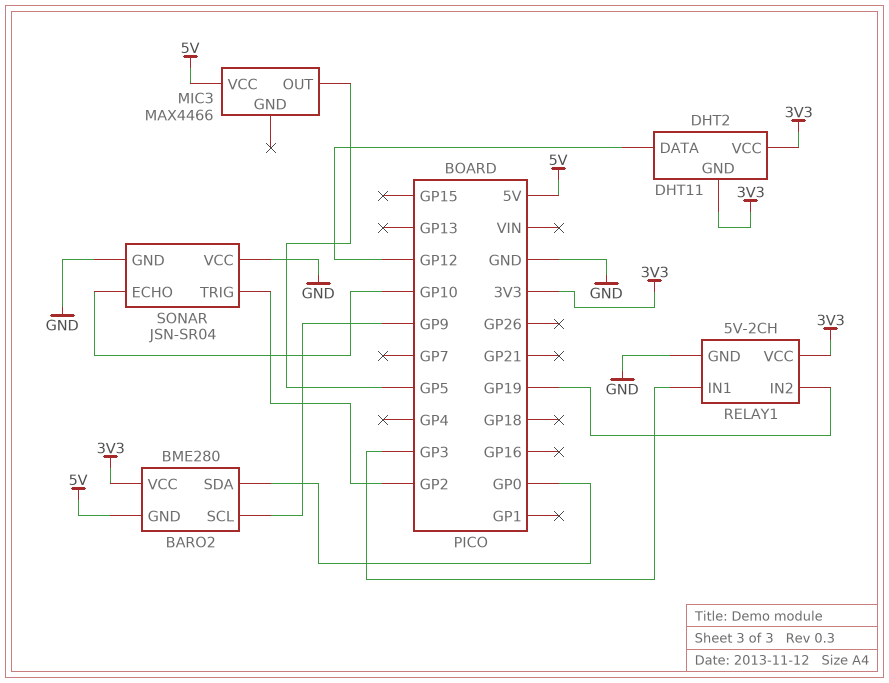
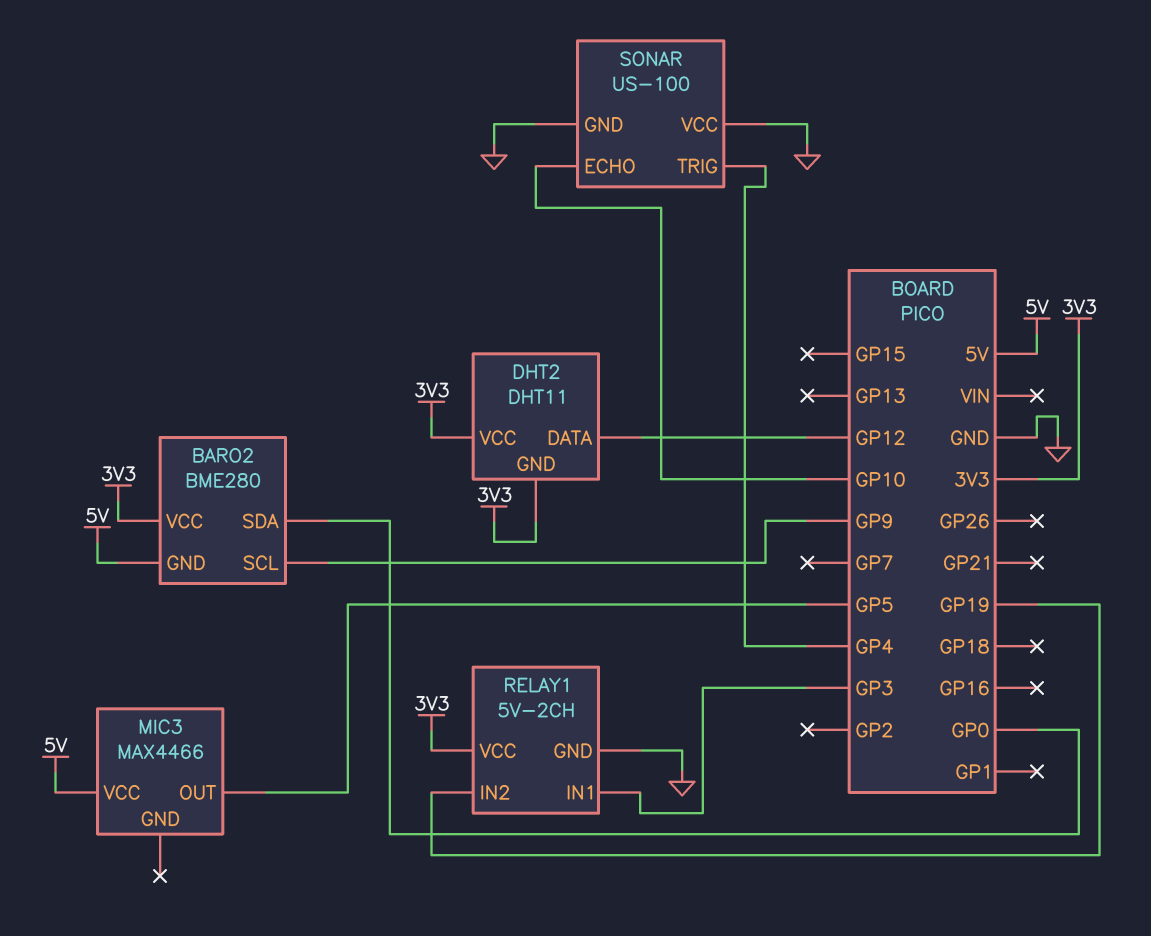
SONAR: JSN-SR04 -> US-100
SONAR pin TRIG: GP2 -> GP4

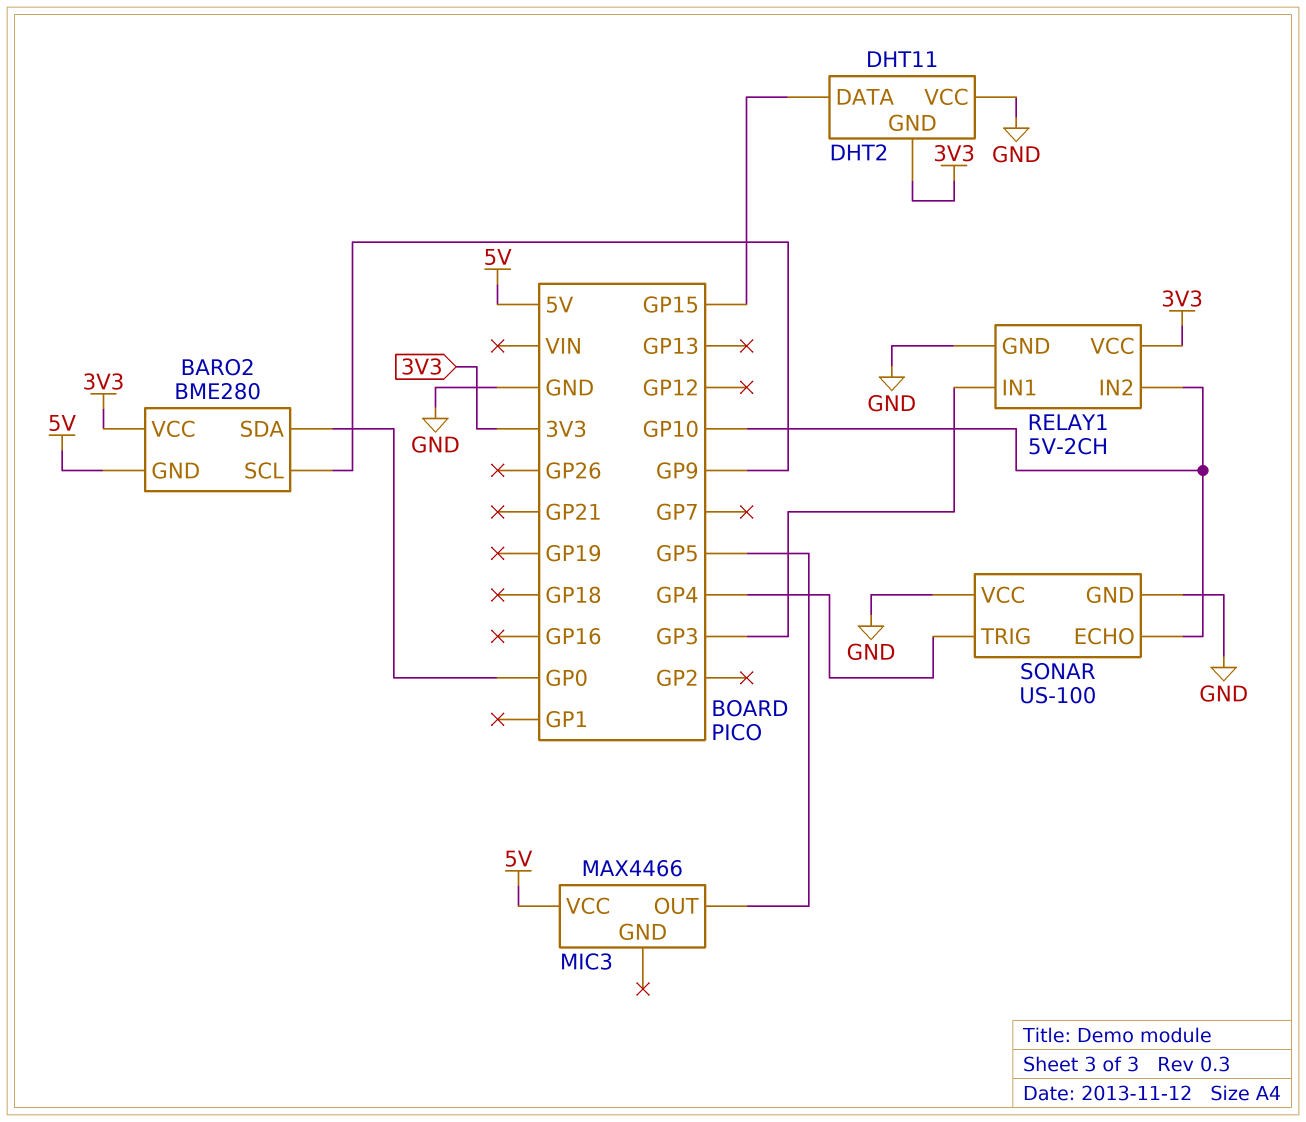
DHT2 pin DATA: GP12 -> GP15
DHT2 pin VCC: 3V3 -> GND
RELAY1 pin IN2: GP19 -> GP10

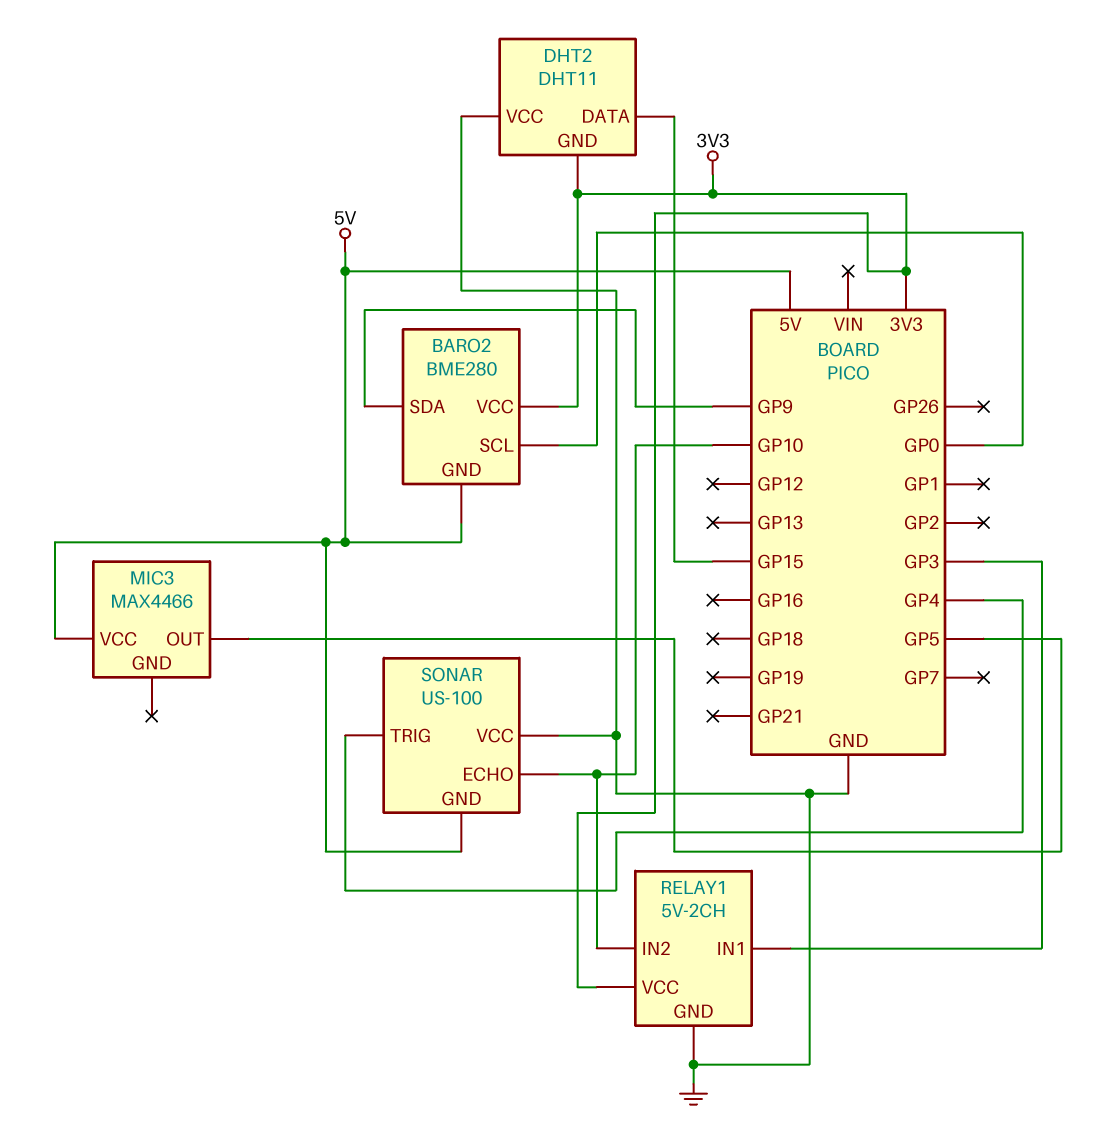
BARO2 pin SCL: GP9 -> GP0
BARO2 pin SDA: GP0 -> GP9
SONAR pin GND: GND -> 5V

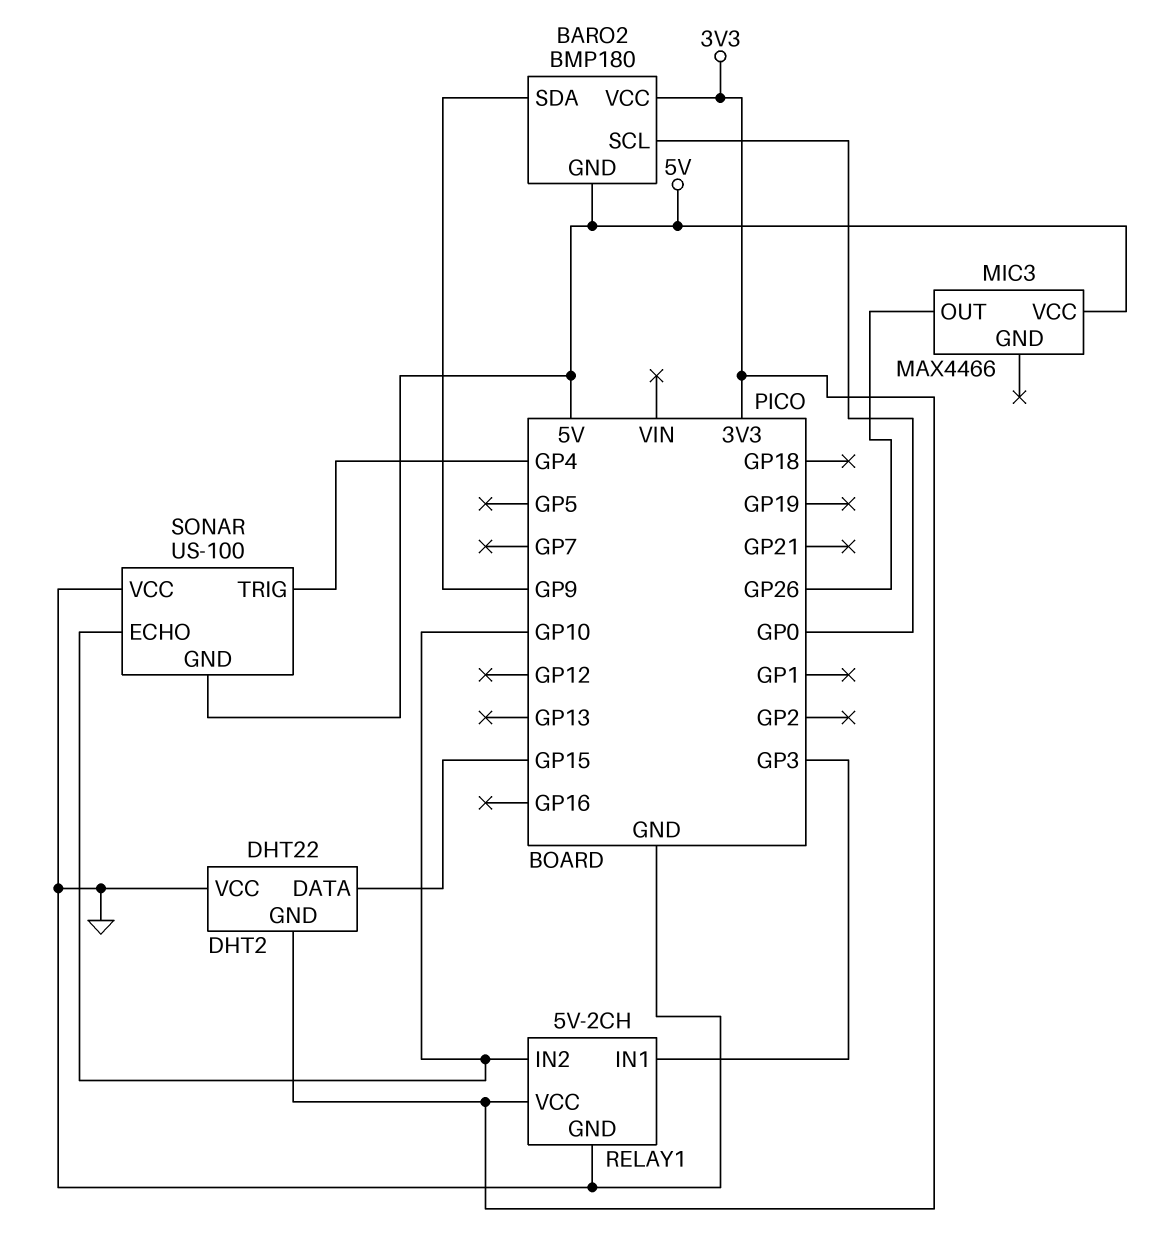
BARO2: BME280 -> BMP180
DHT2: DHT11 -> DHT22
MIC3 pin OUT: GP5 -> GP26

